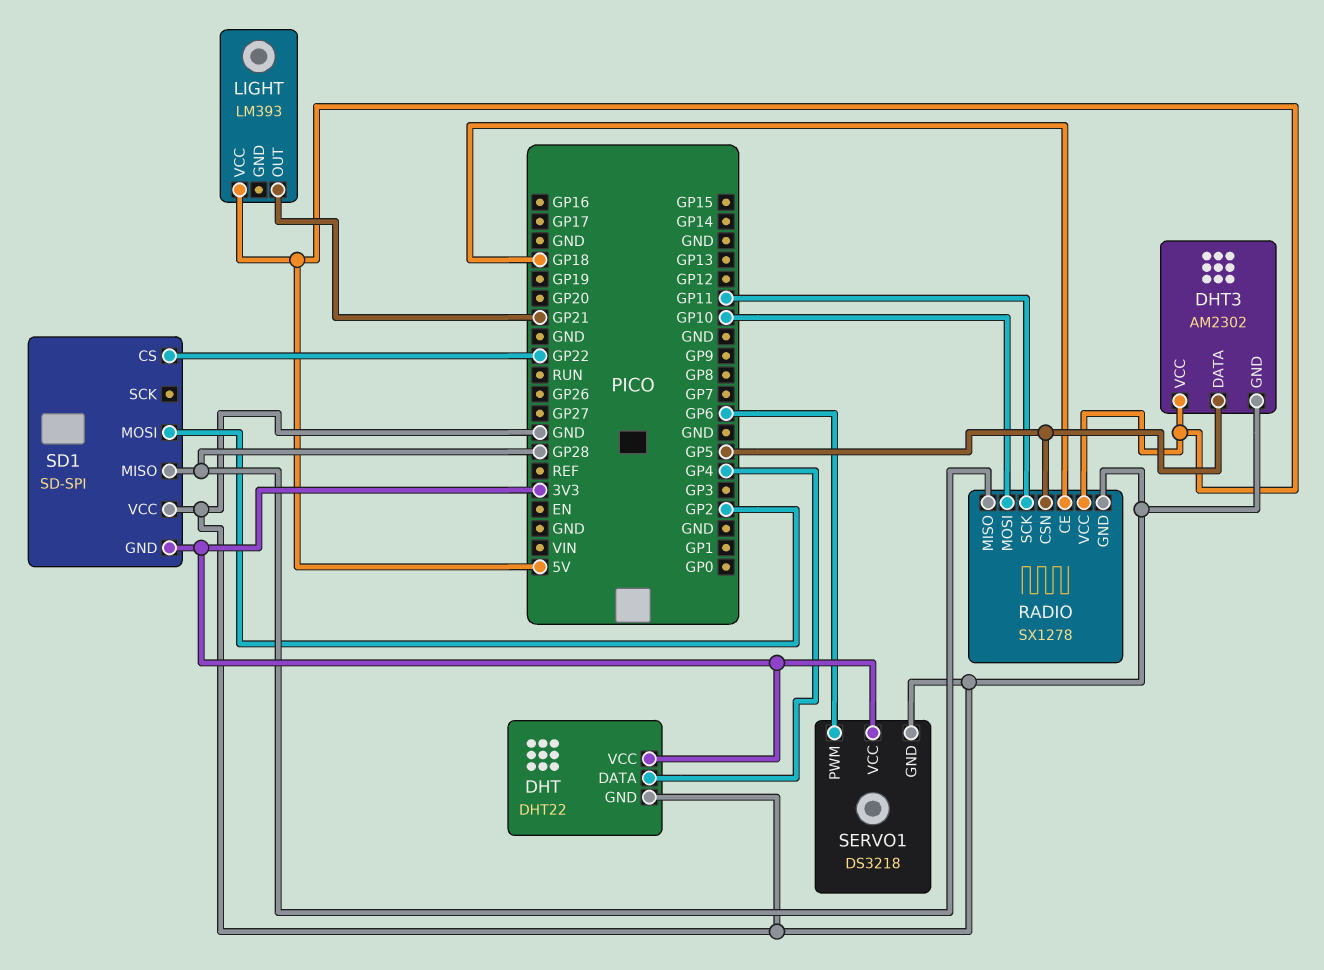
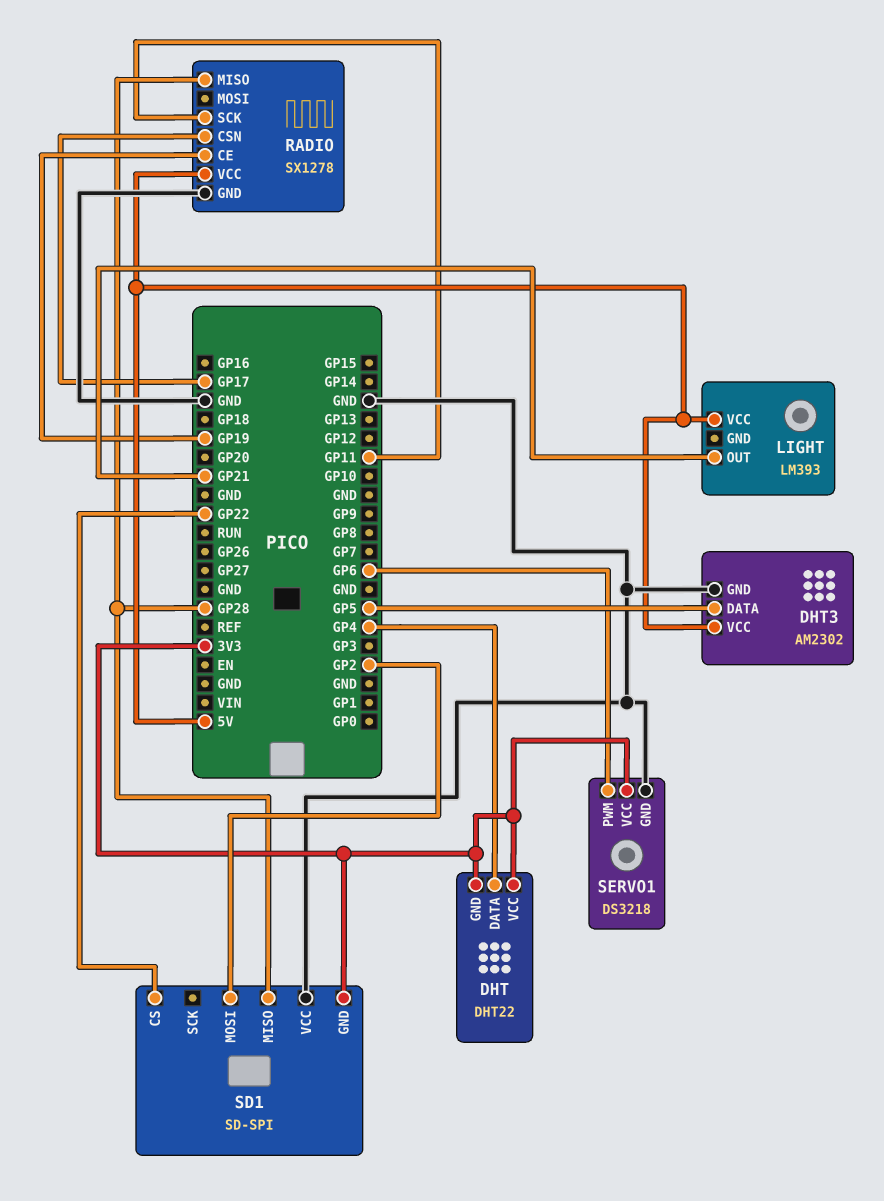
DHT pin GND: GND -> 3V3
RADIO pin CE: GP18 -> GP19
RADIO pin CSN: GP5 -> GP17
RADIO pin MOSI: GP10 -> none

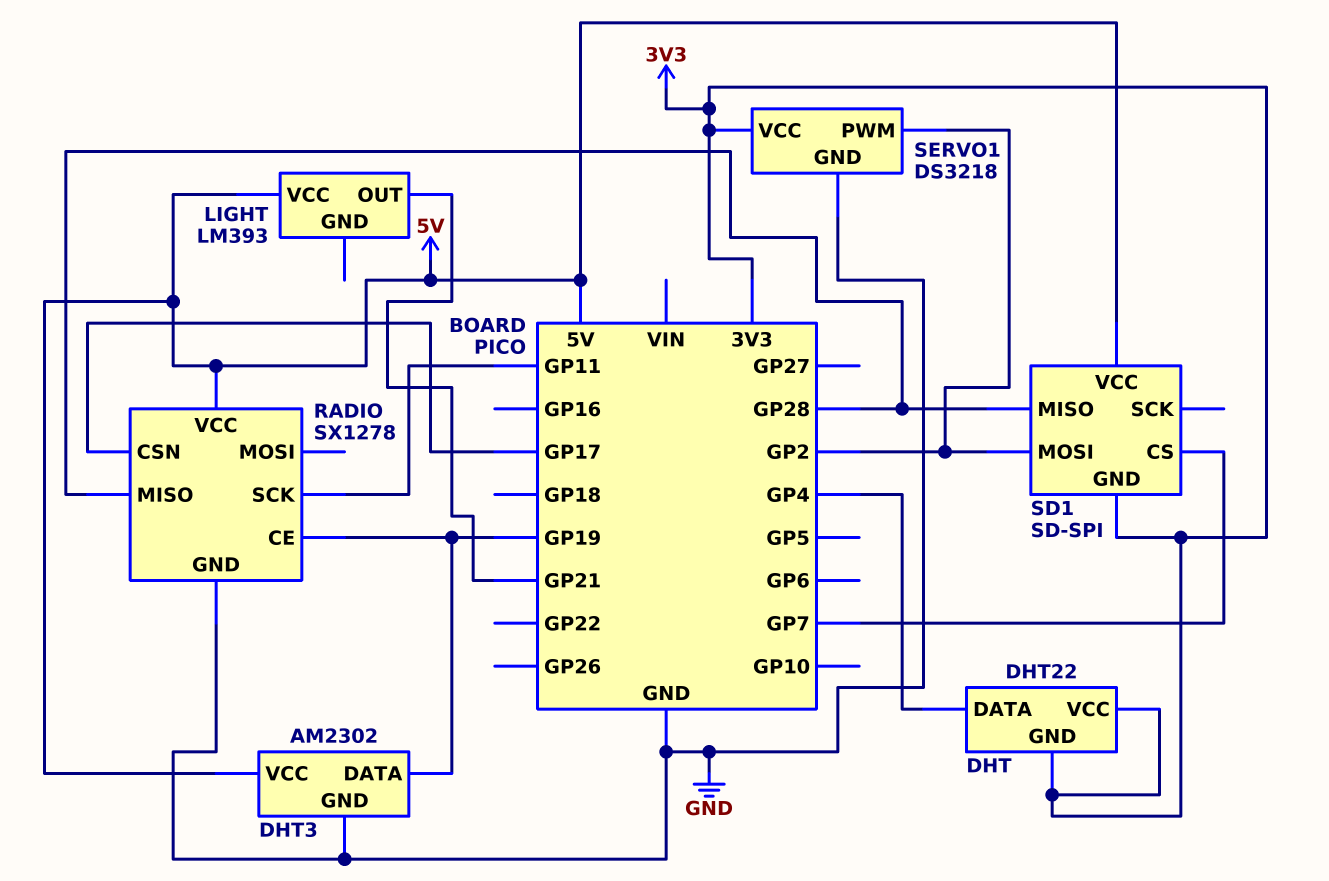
DHT3 pin DATA: GP5 -> GP19
SD1 pin CS: GP22 -> GP7
SD1 pin VCC: GND -> 5V
SERVO1 pin PWM: GP6 -> GP2

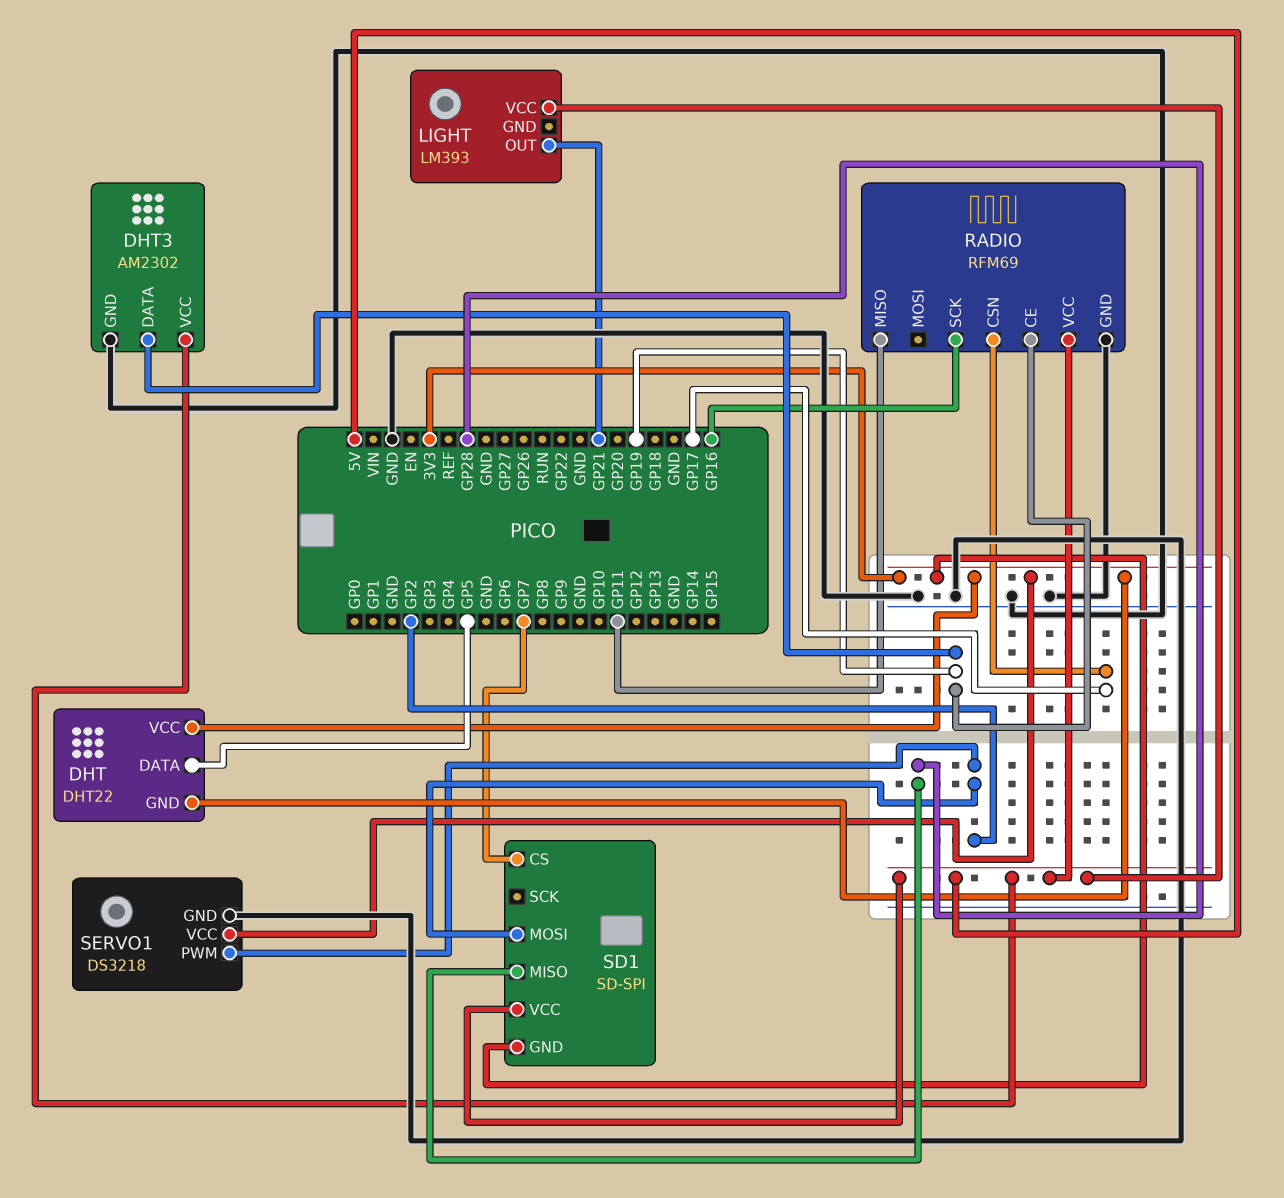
DHT pin DATA: GP4 -> GP5
RADIO: SX1278 -> RFM69
RADIO pin MISO: GP28 -> GP11
RADIO pin SCK: GP11 -> GP16

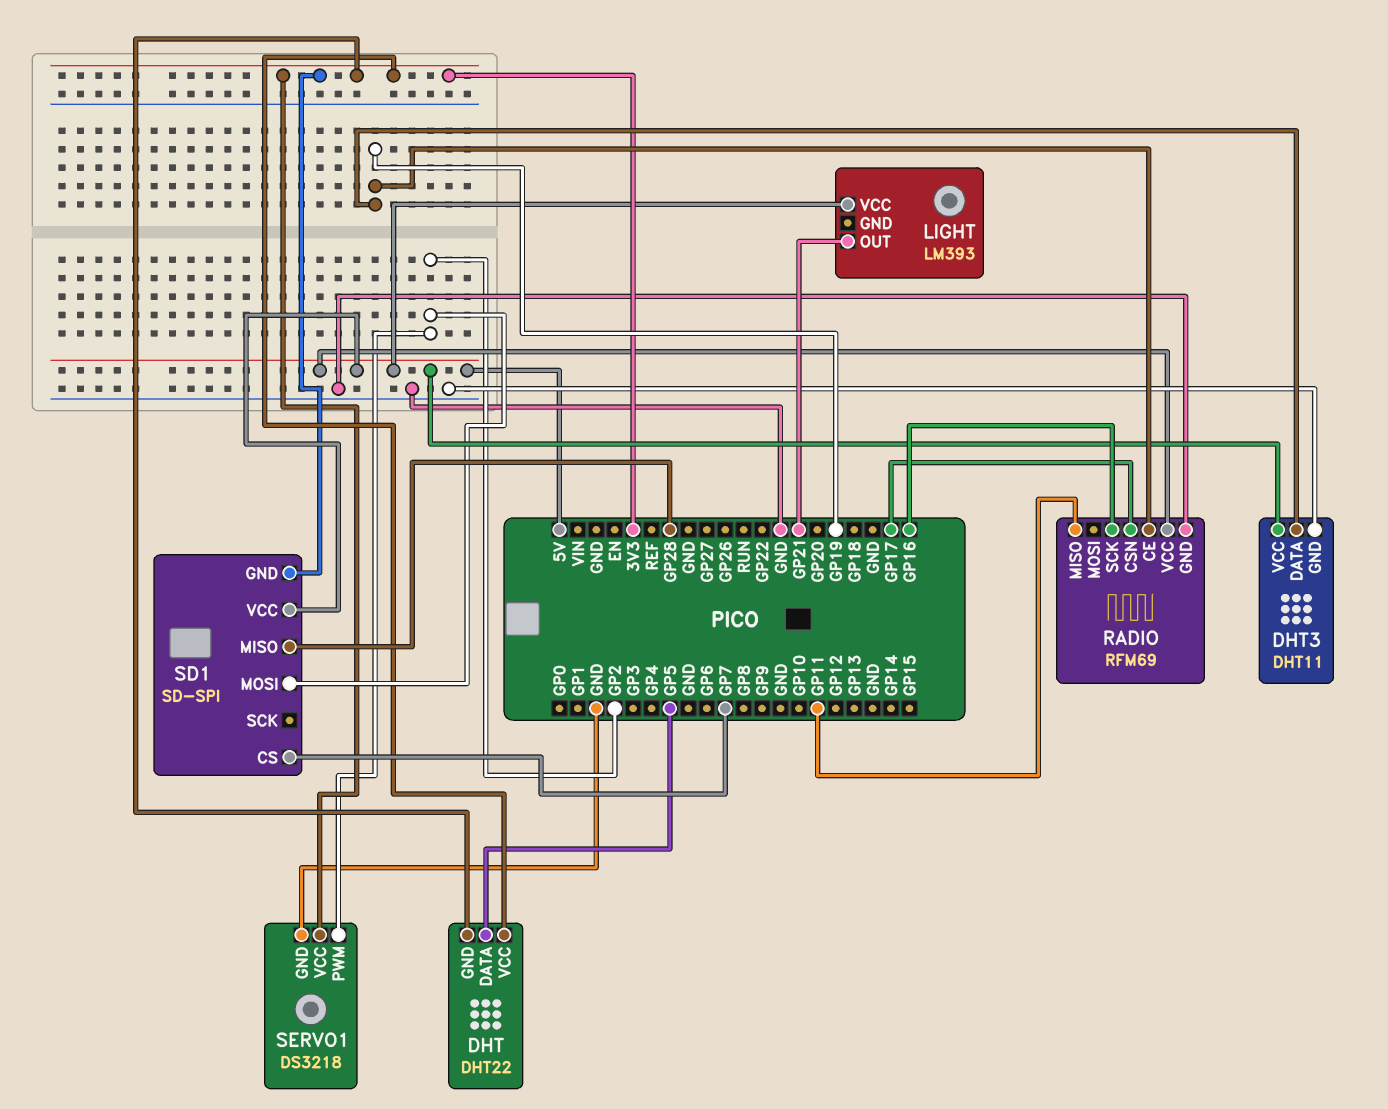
DHT3: AM2302 -> DHT11

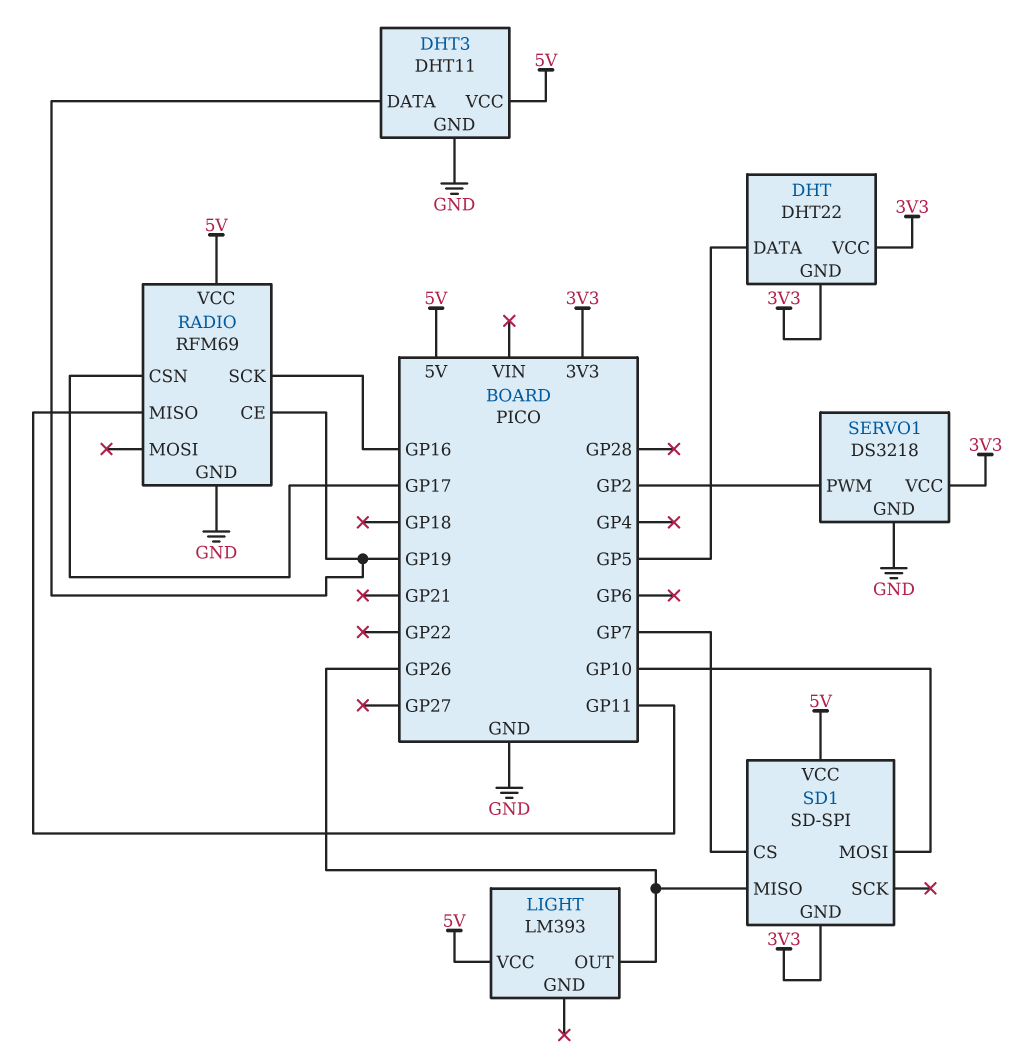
LIGHT pin OUT: GP21 -> GP26
SD1 pin MISO: GP28 -> GP26
SD1 pin MOSI: GP2 -> GP10

